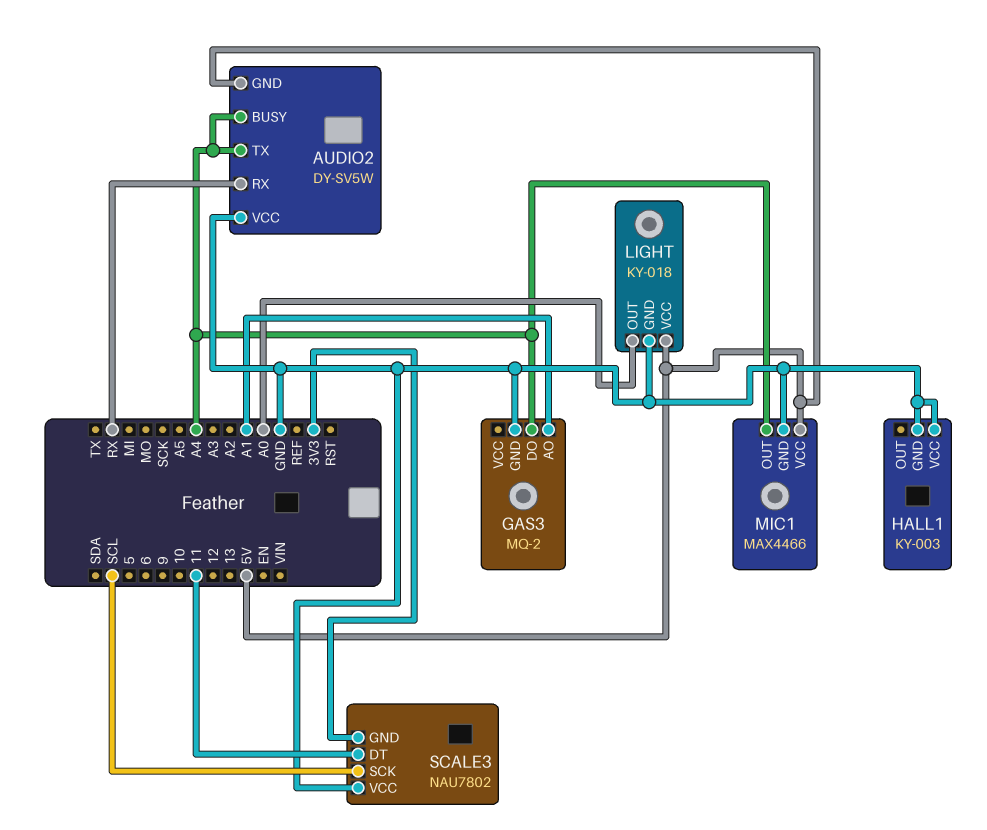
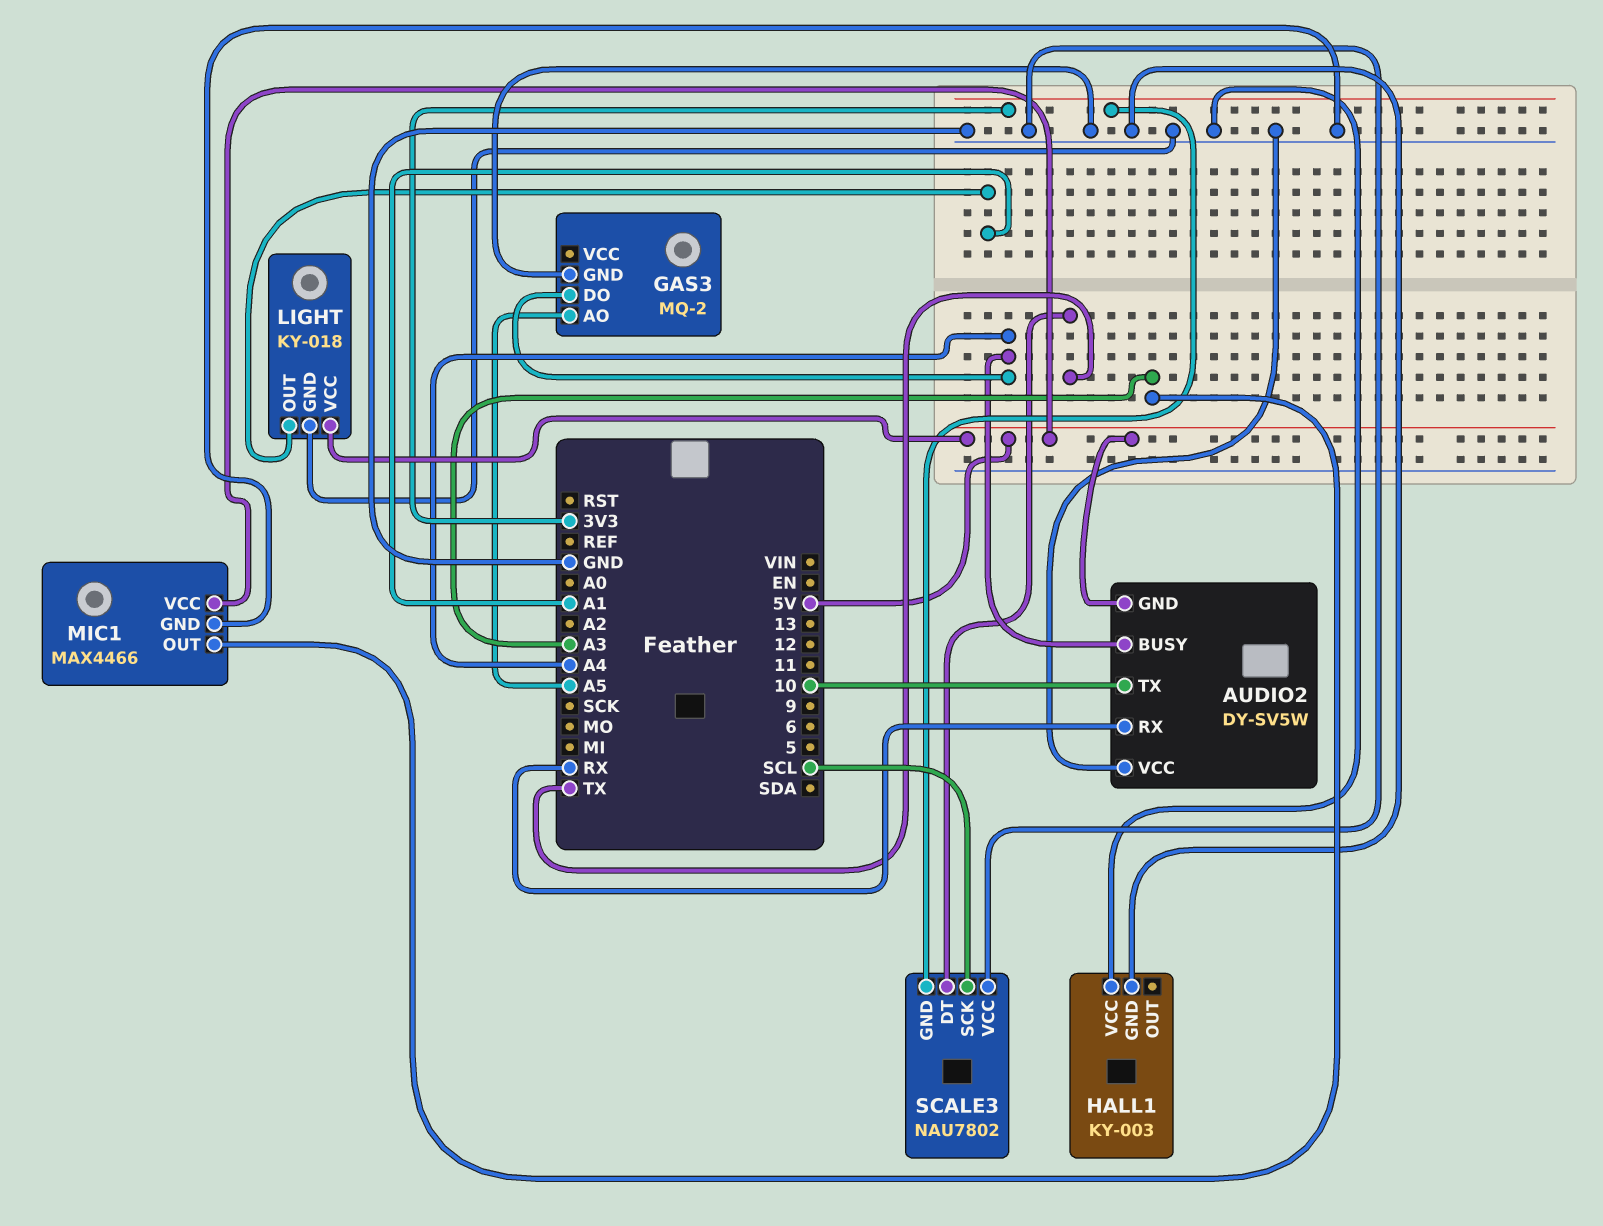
AUDIO2 pin TX: A4 -> 10
GAS3 pin AO: A1 -> A5
LIGHT pin OUT: A0 -> A1
MIC1 pin OUT: A4 -> A3
SCALE3 pin DT: 11 -> TX

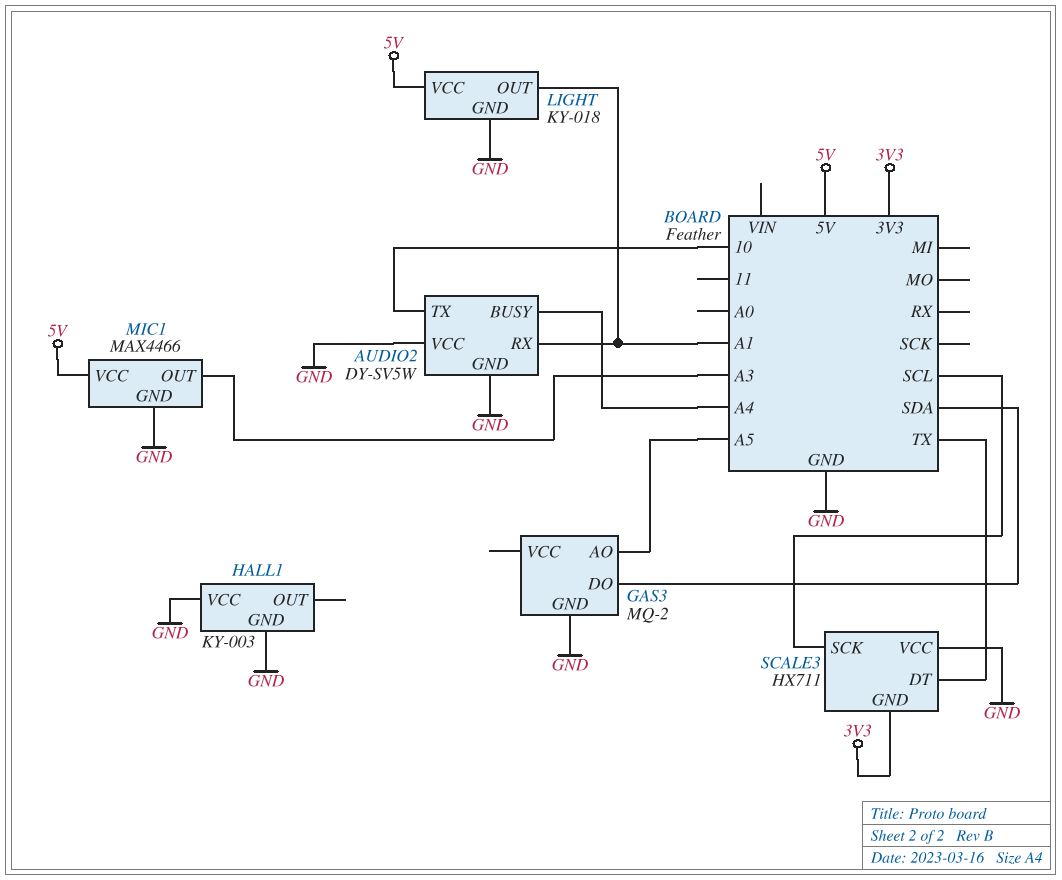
AUDIO2 pin GND: 5V -> GND
AUDIO2 pin RX: RX -> A1
GAS3 pin DO: A4 -> SDA
SCALE3: NAU7802 -> HX711

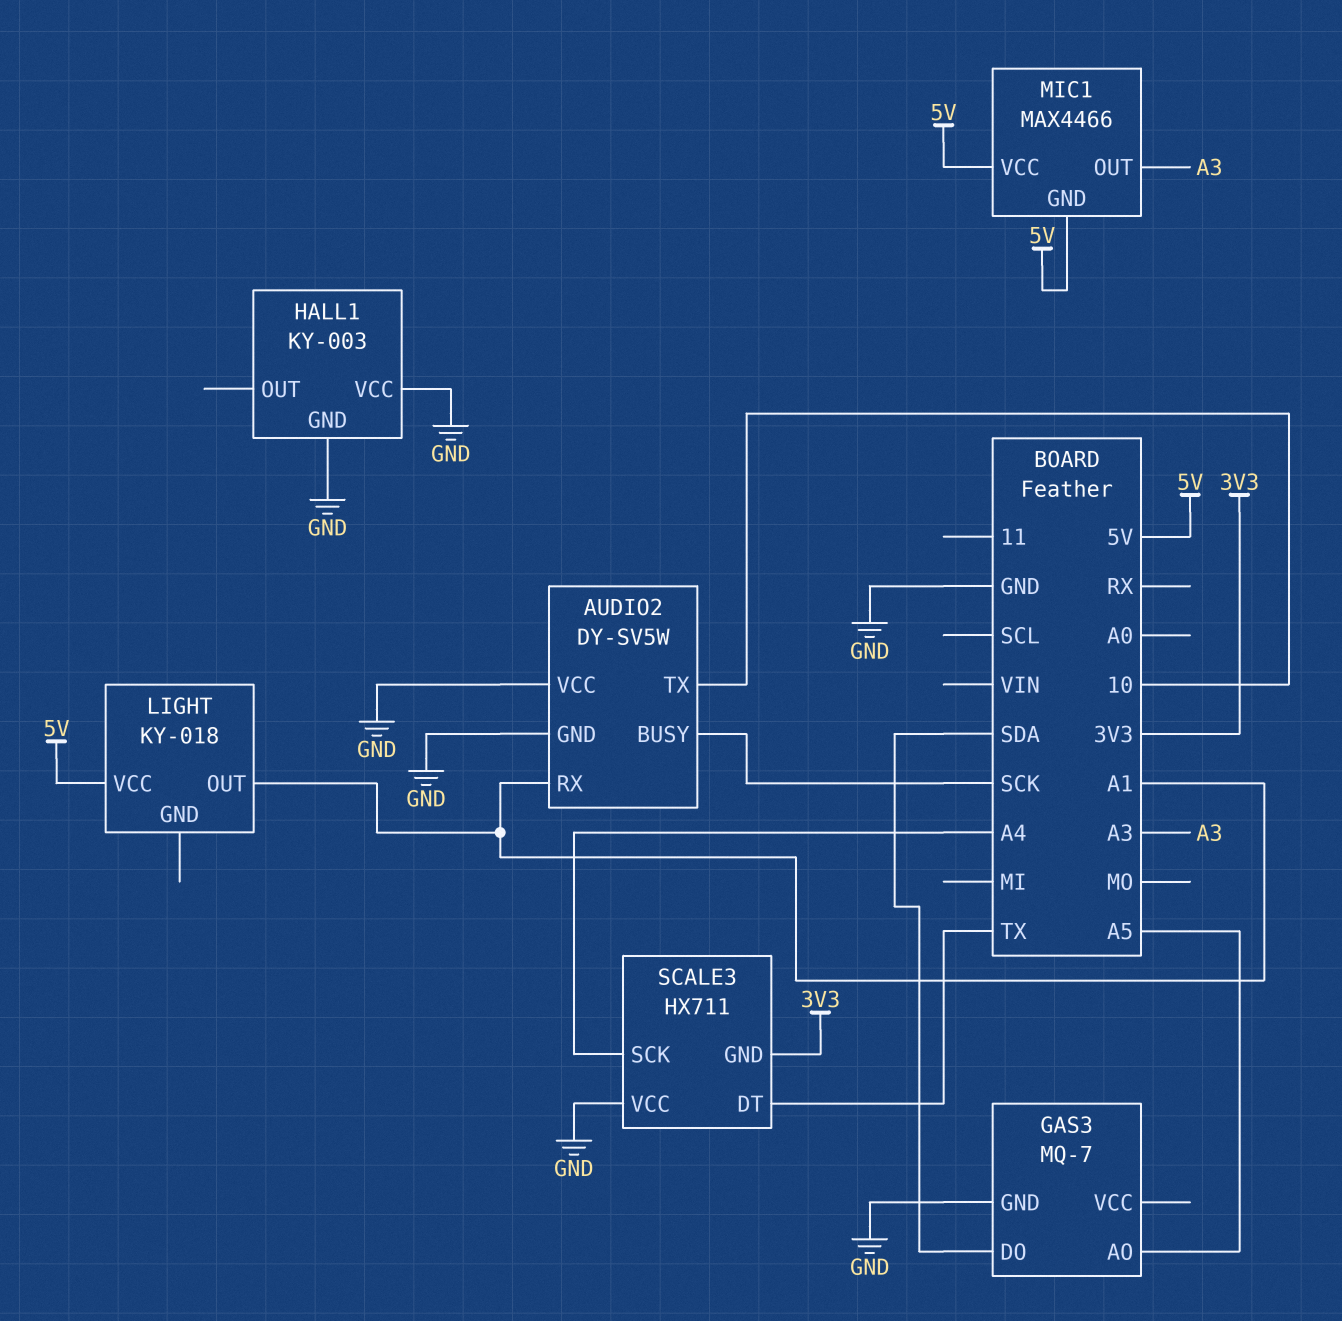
AUDIO2 pin BUSY: A4 -> SCK
GAS3: MQ-2 -> MQ-7
LIGHT pin GND: GND -> none
MIC1 pin GND: GND -> 5V
SCALE3 pin SCK: SCL -> A4

